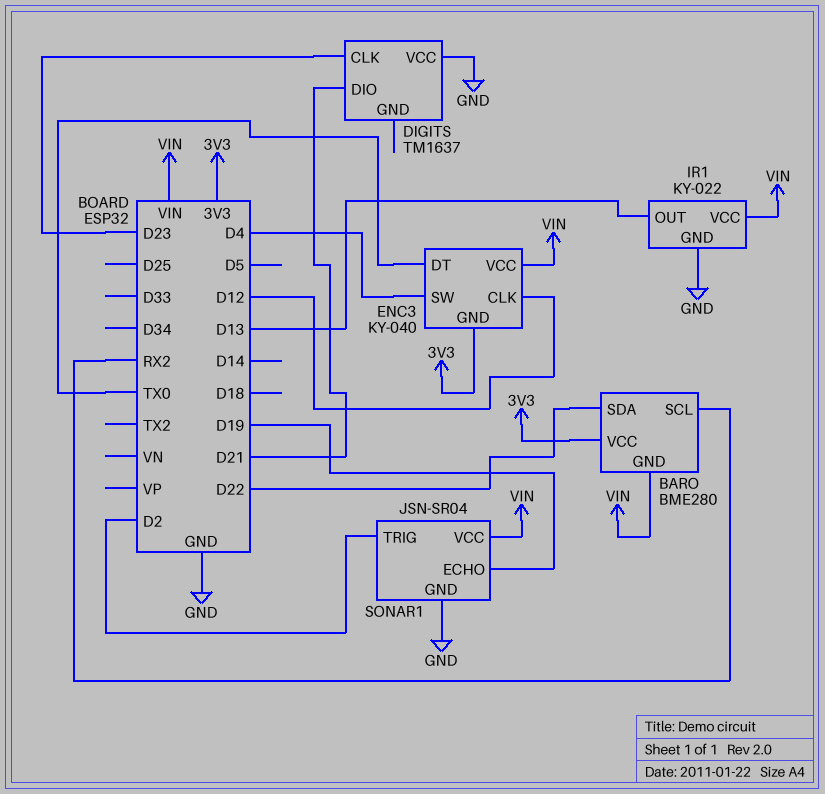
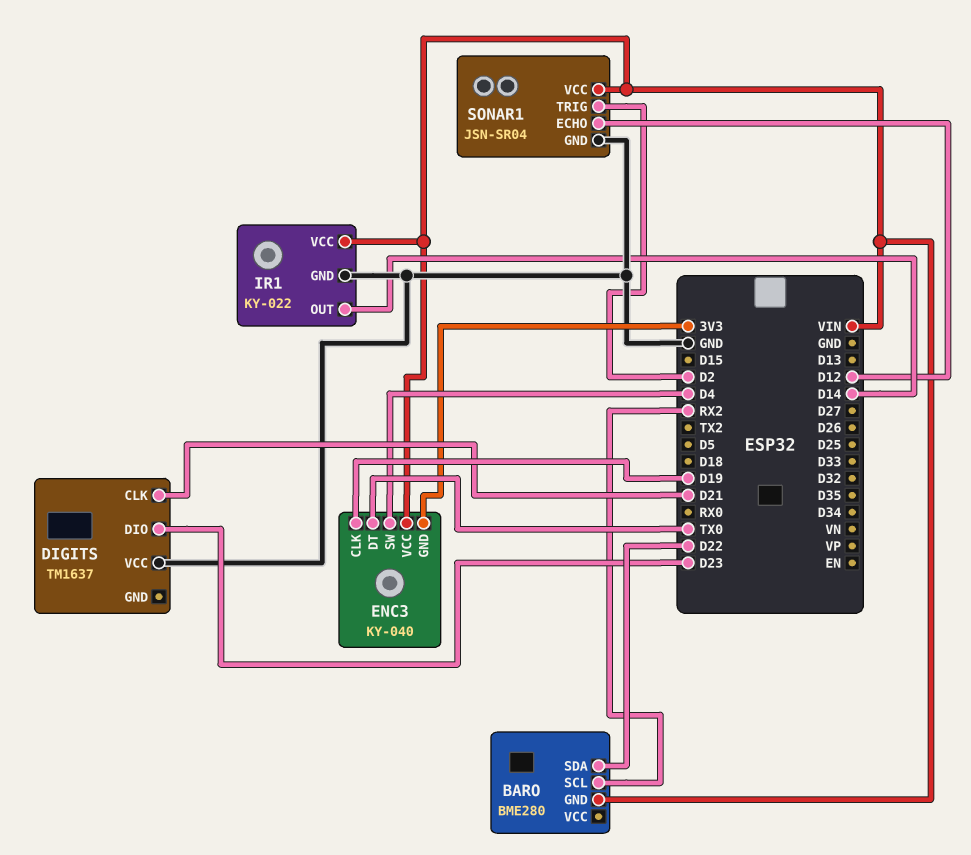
BARO pin VCC: 3V3 -> none
DIGITS pin CLK: D23 -> D21
DIGITS pin DIO: D21 -> D23
ENC3 pin CLK: D12 -> D19
IR1 pin OUT: D13 -> D14
SONAR1 pin ECHO: D19 -> D12

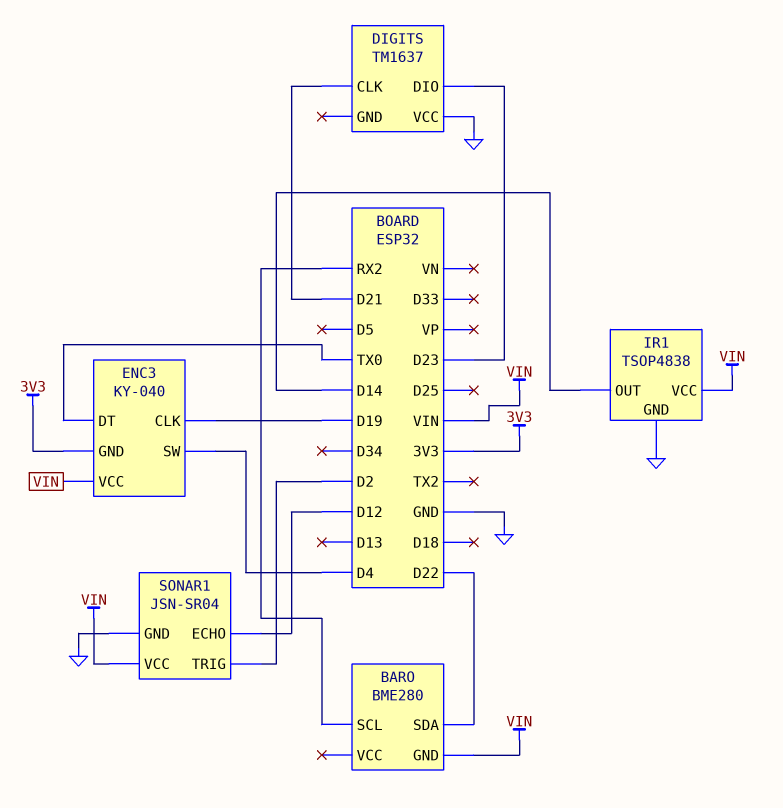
IR1: KY-022 -> TSOP4838

